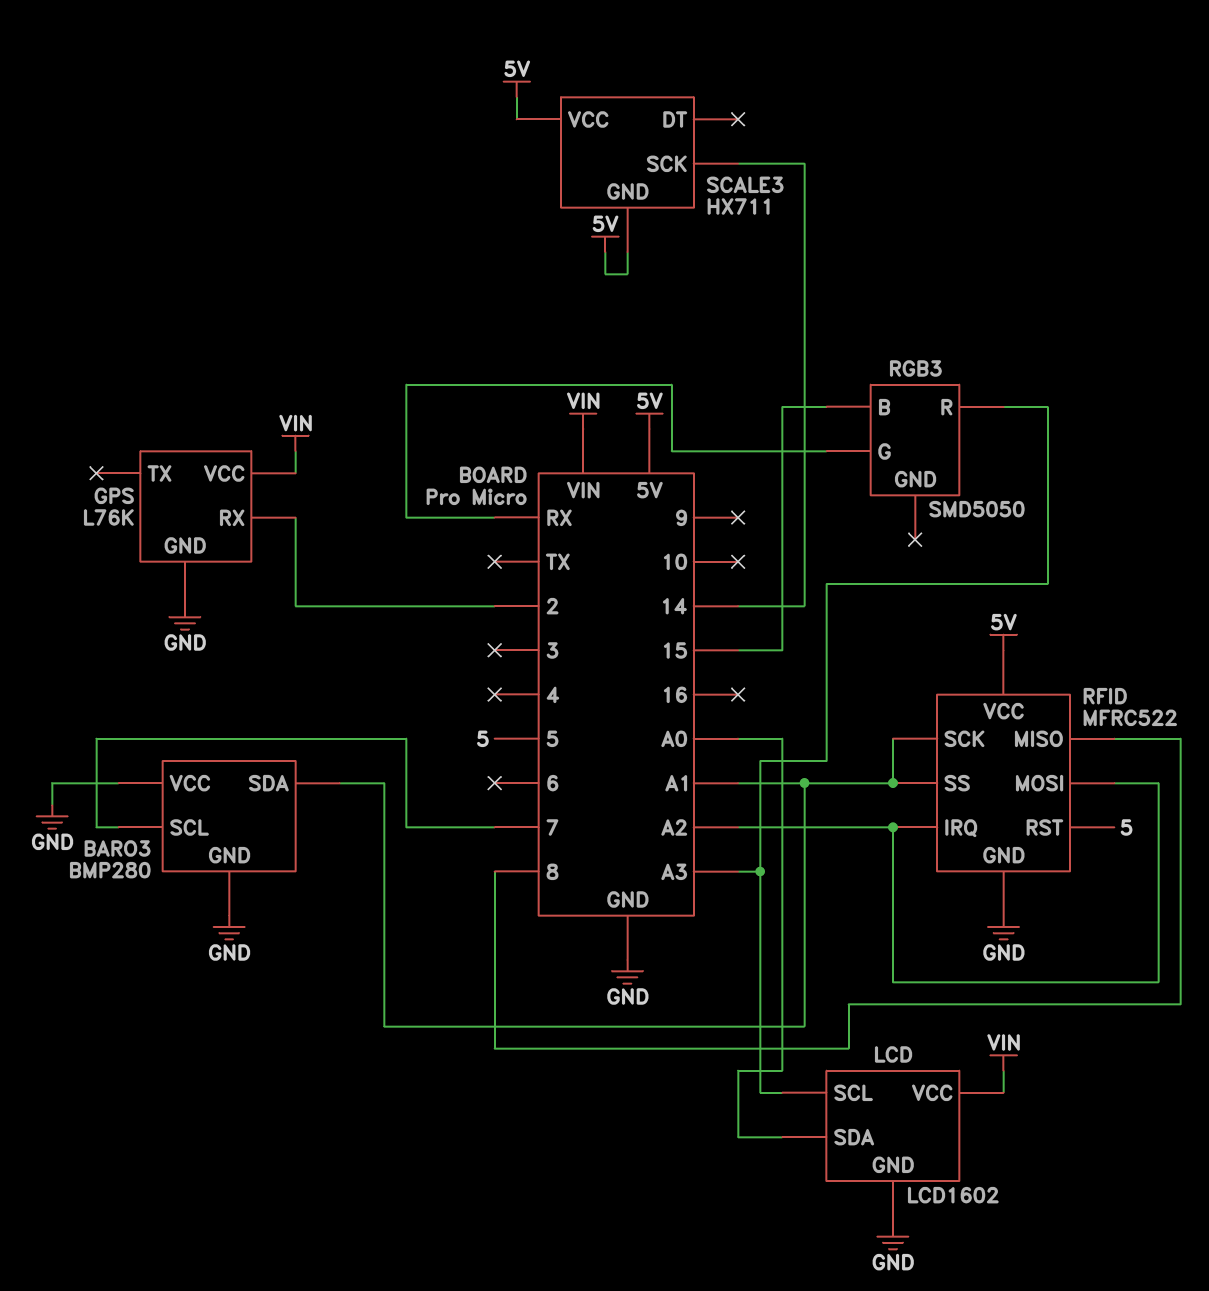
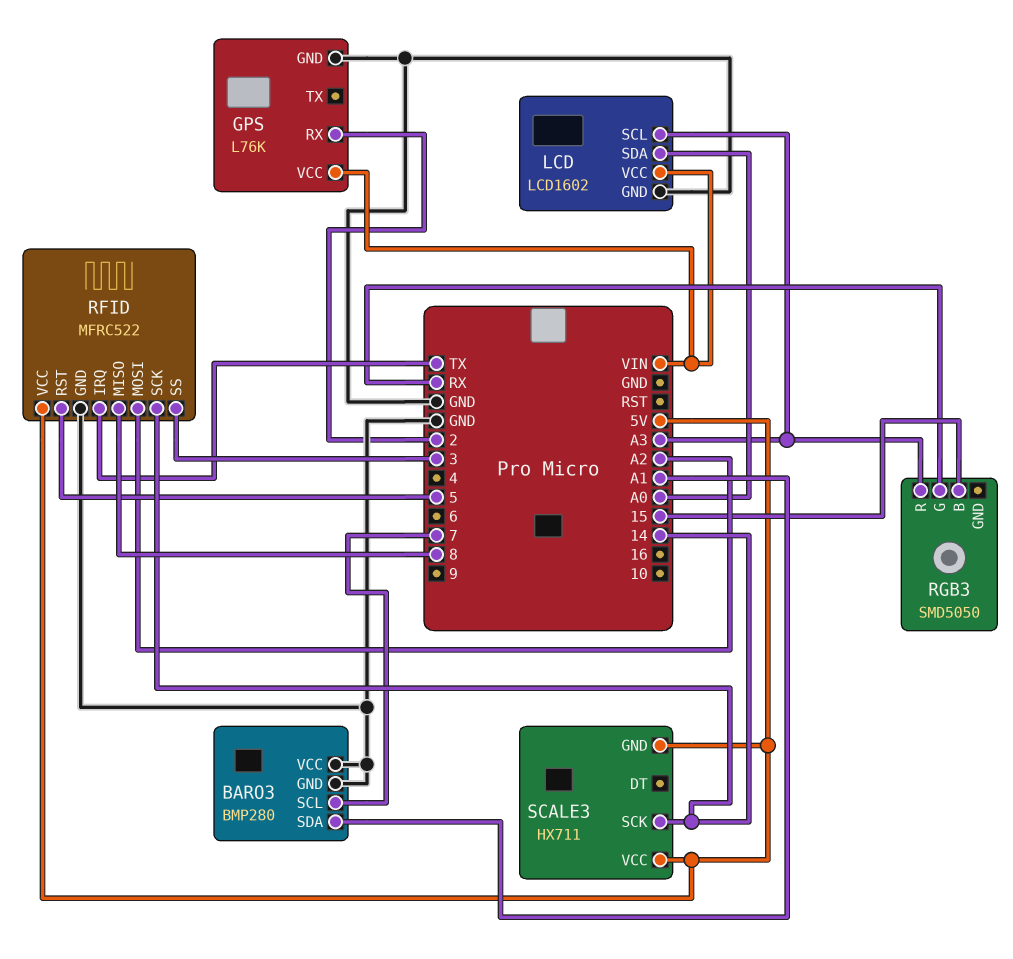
RFID pin IRQ: A2 -> TX
RFID pin SCK: A1 -> 14
RFID pin SS: A1 -> 3

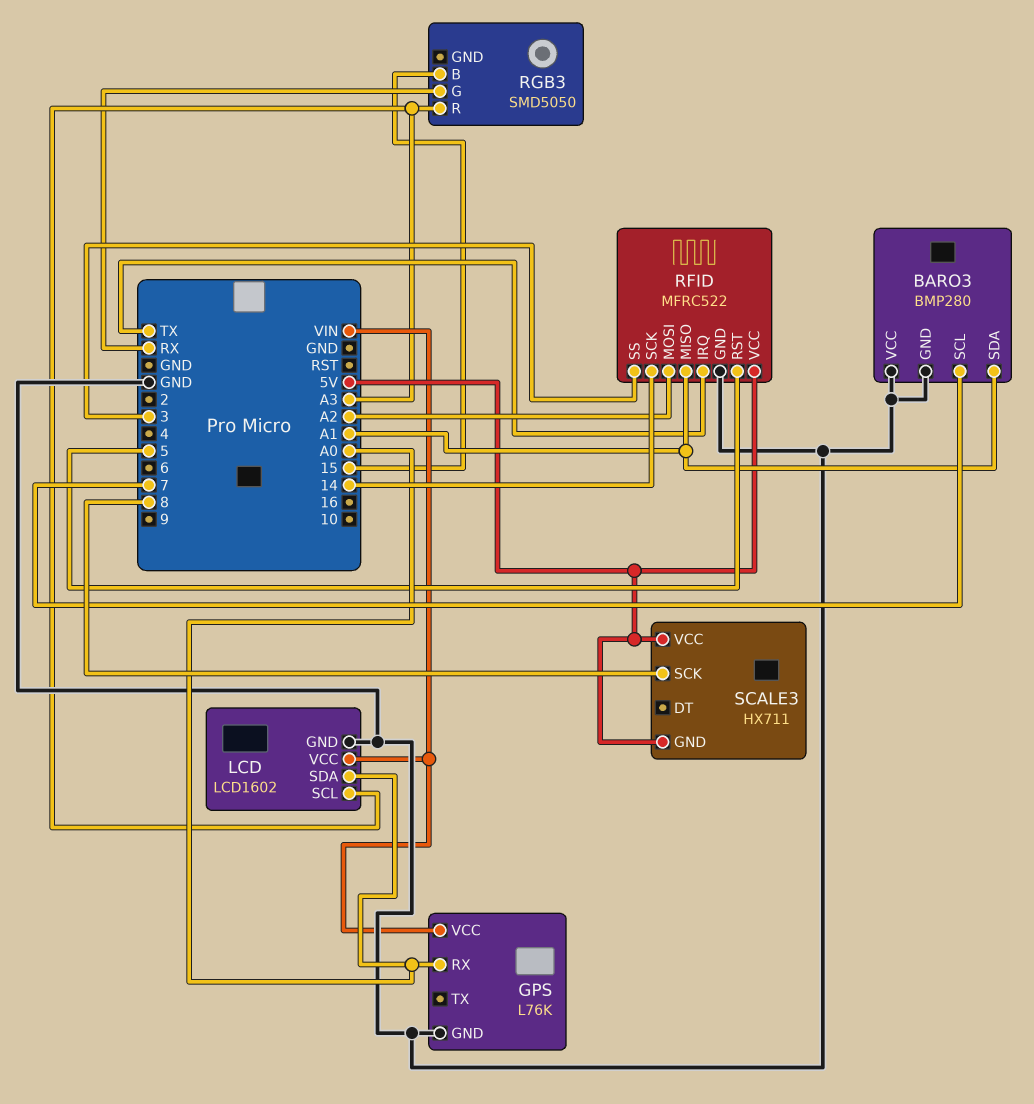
GPS pin RX: 2 -> A0
RFID pin MISO: 8 -> A1
SCALE3 pin SCK: 14 -> 8

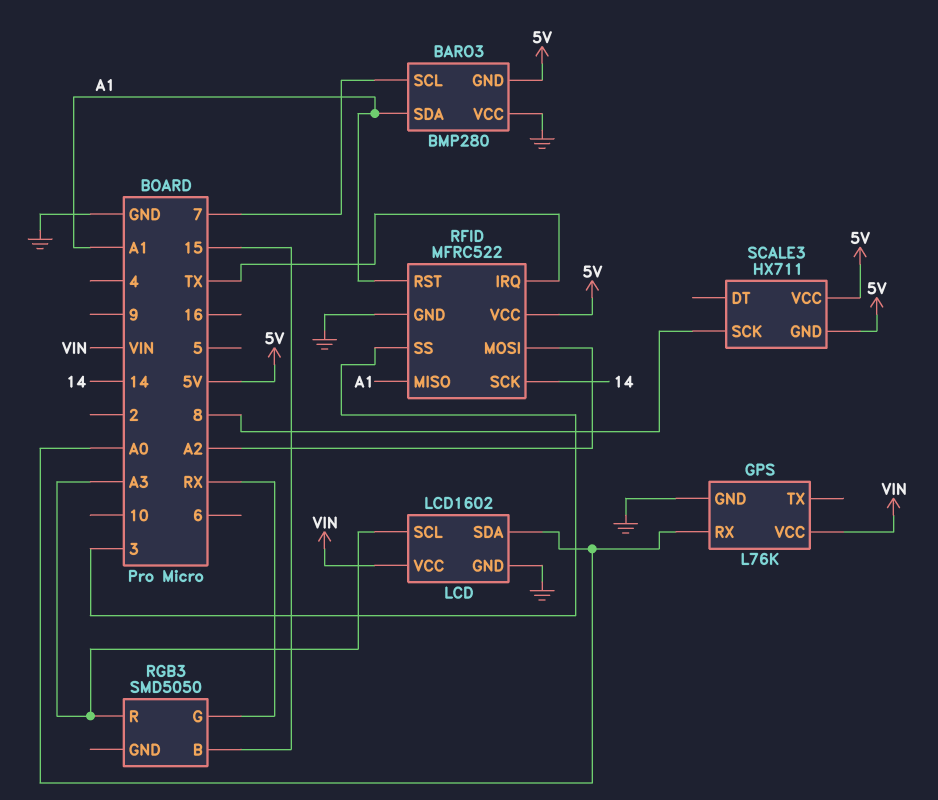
BARO3 pin GND: GND -> 5V
RFID pin RST: 5 -> A1

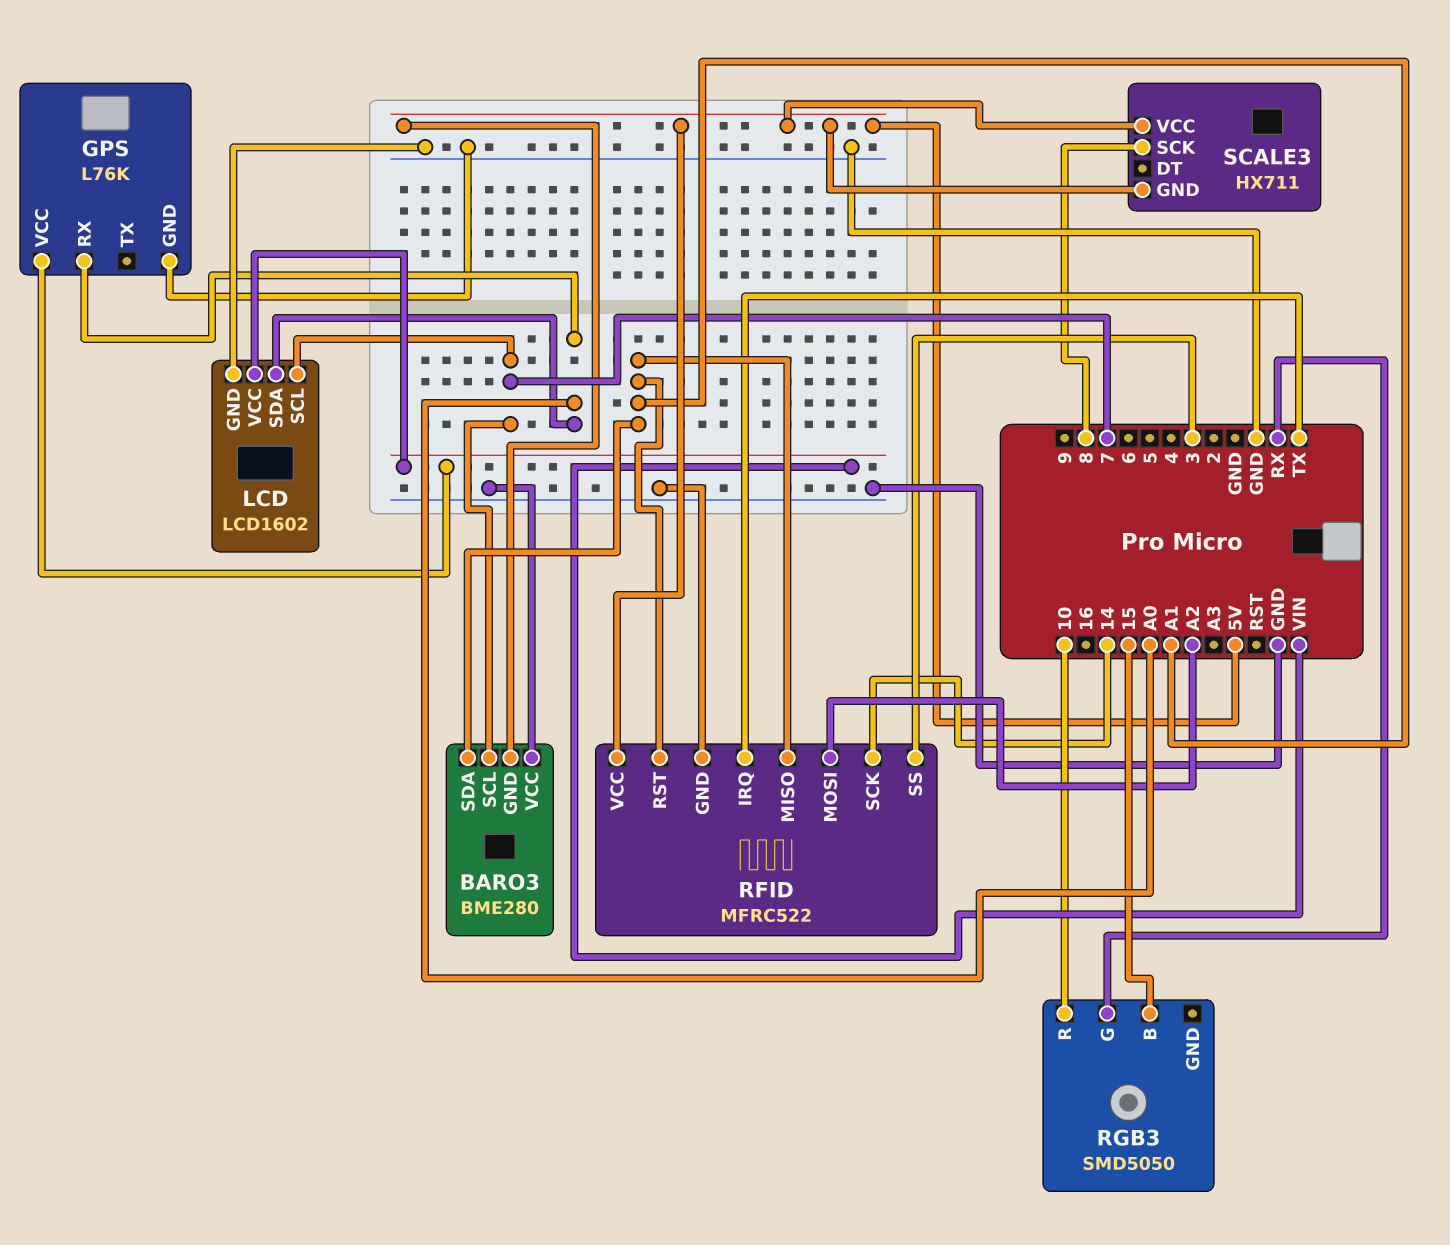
BARO3: BMP280 -> BME280
LCD pin SCL: A3 -> 7
RGB3 pin R: A3 -> 10

